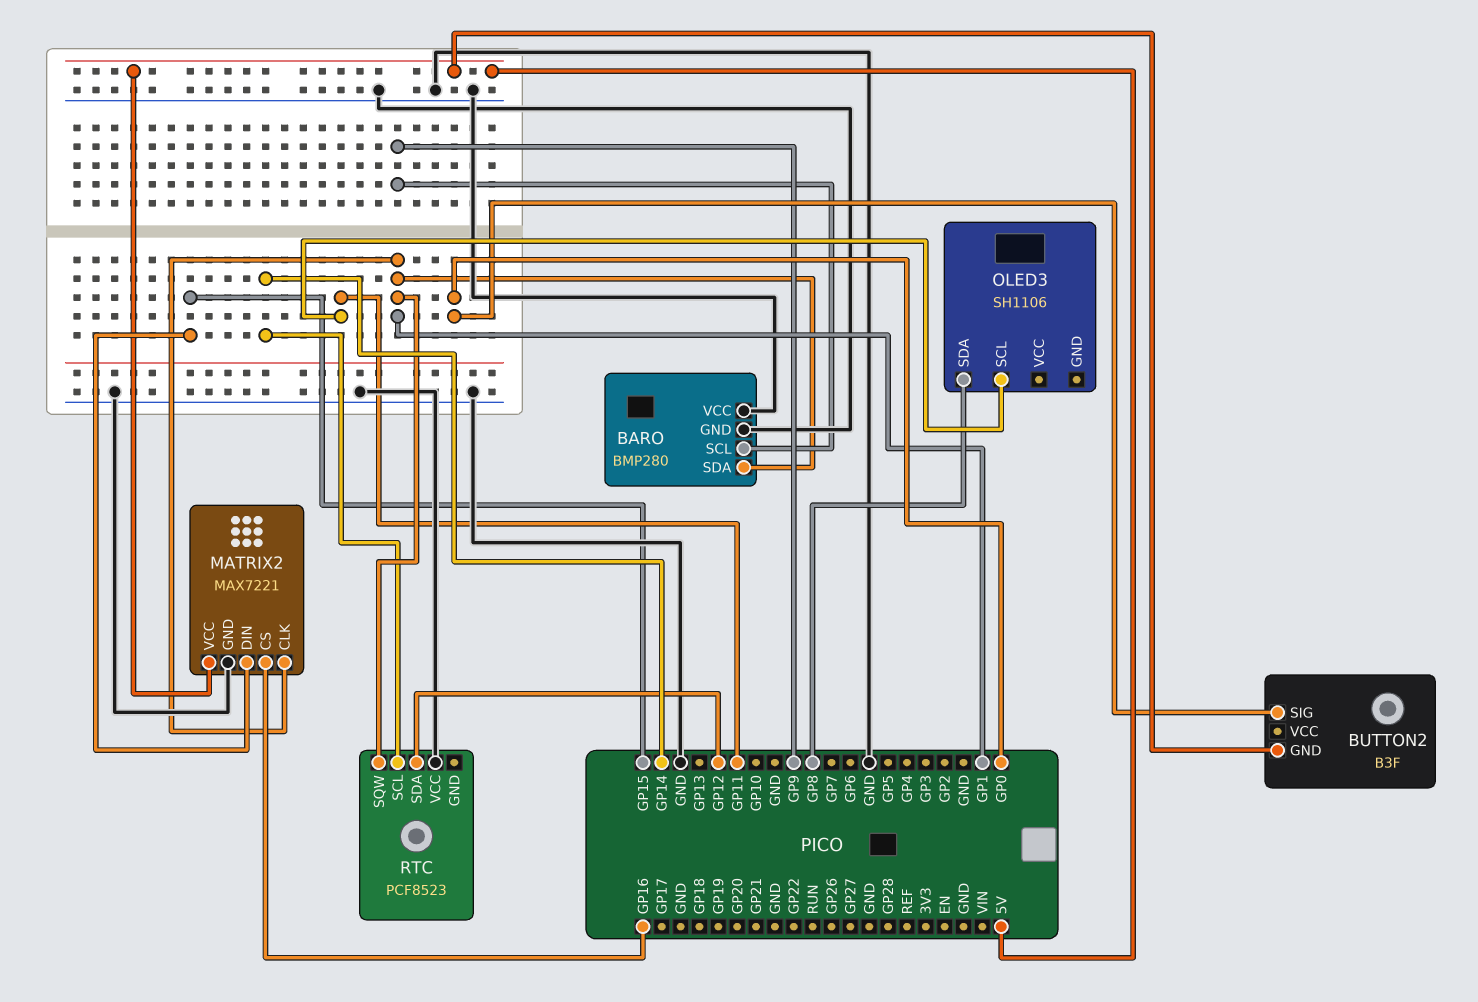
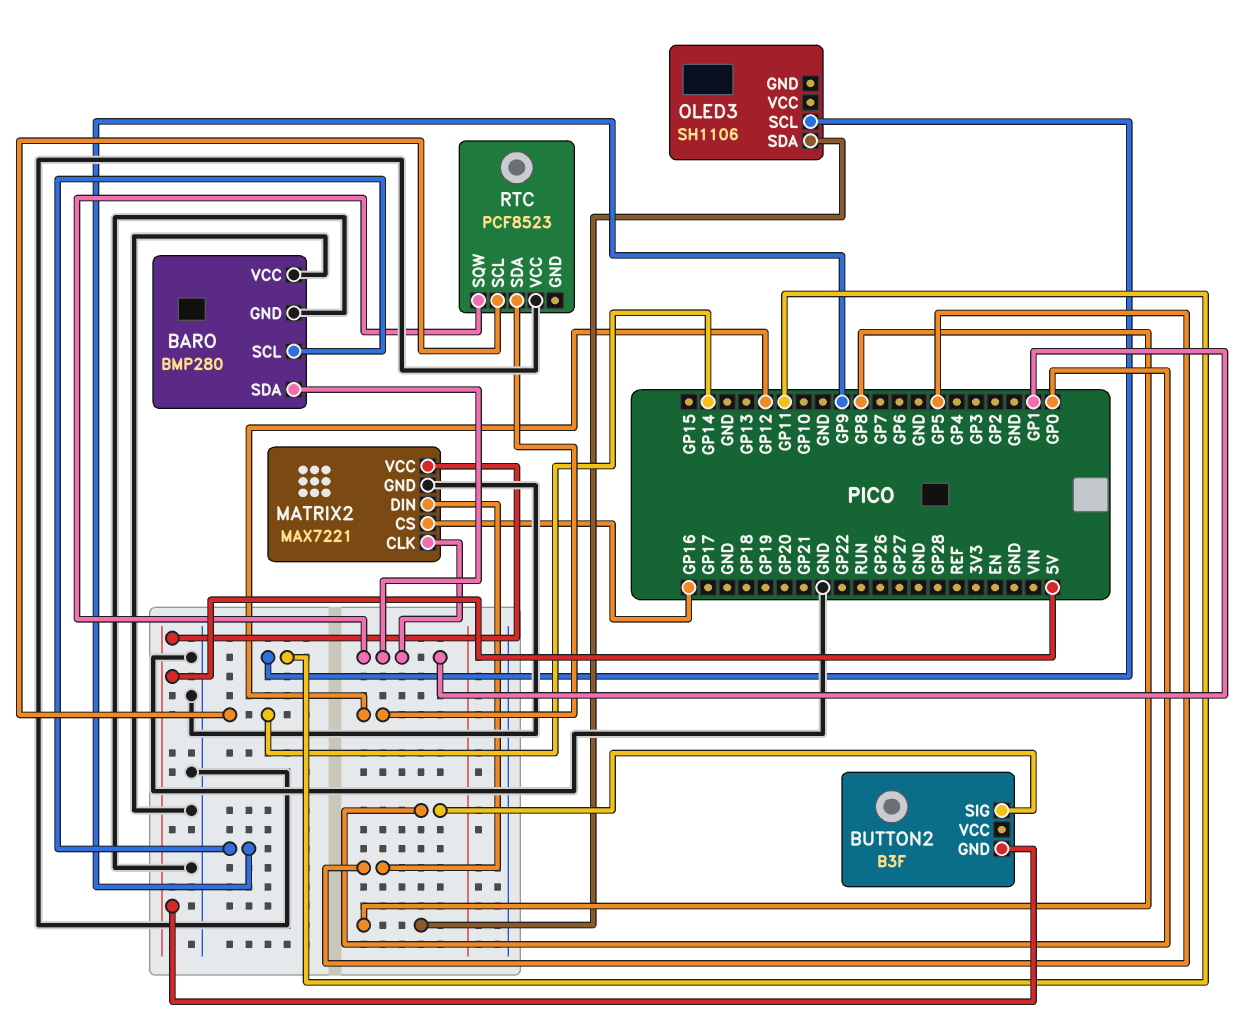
MATRIX2 pin DIN: GP15 -> GP5

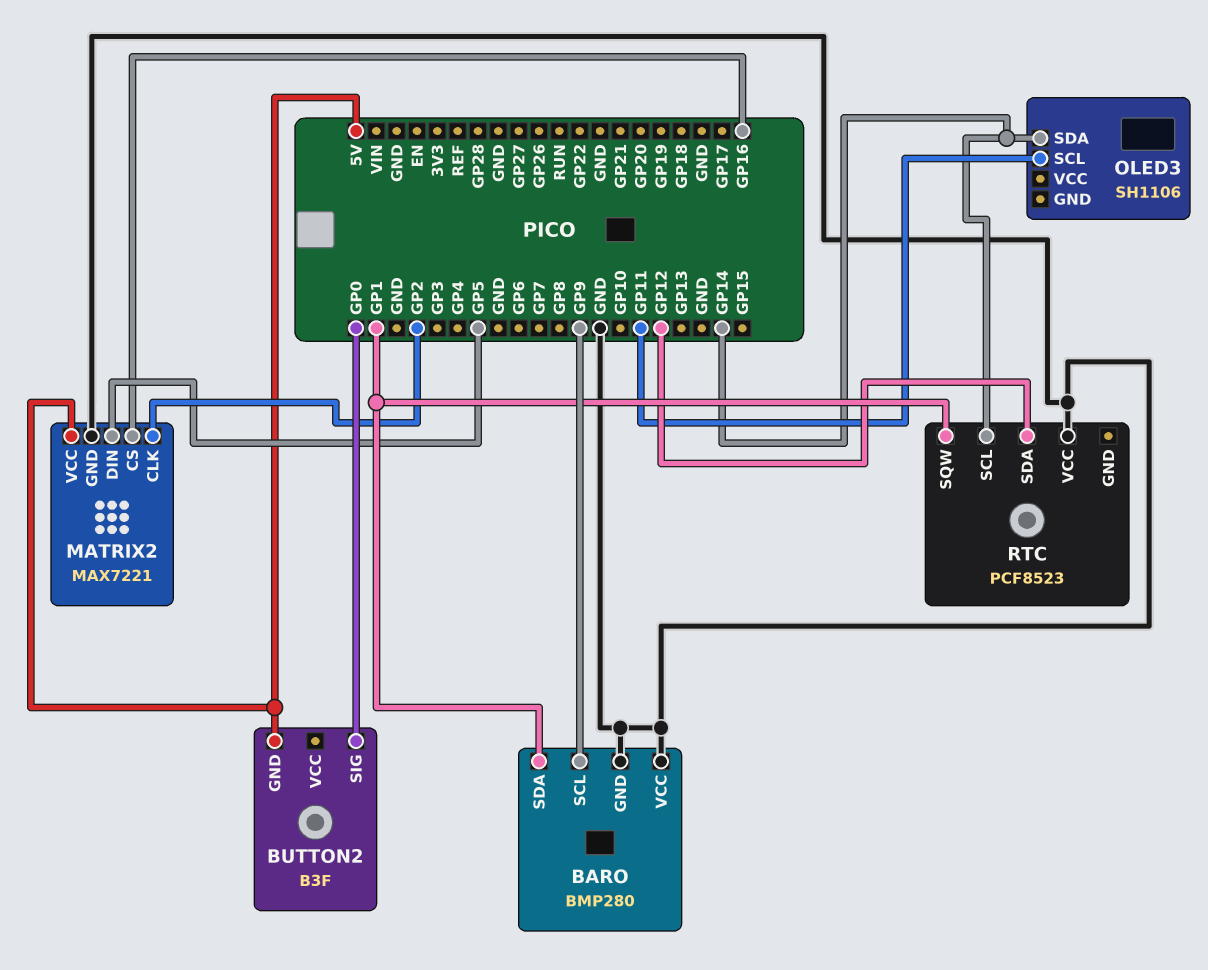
MATRIX2 pin CLK: GP1 -> GP2
OLED3 pin SDA: GP8 -> GP14

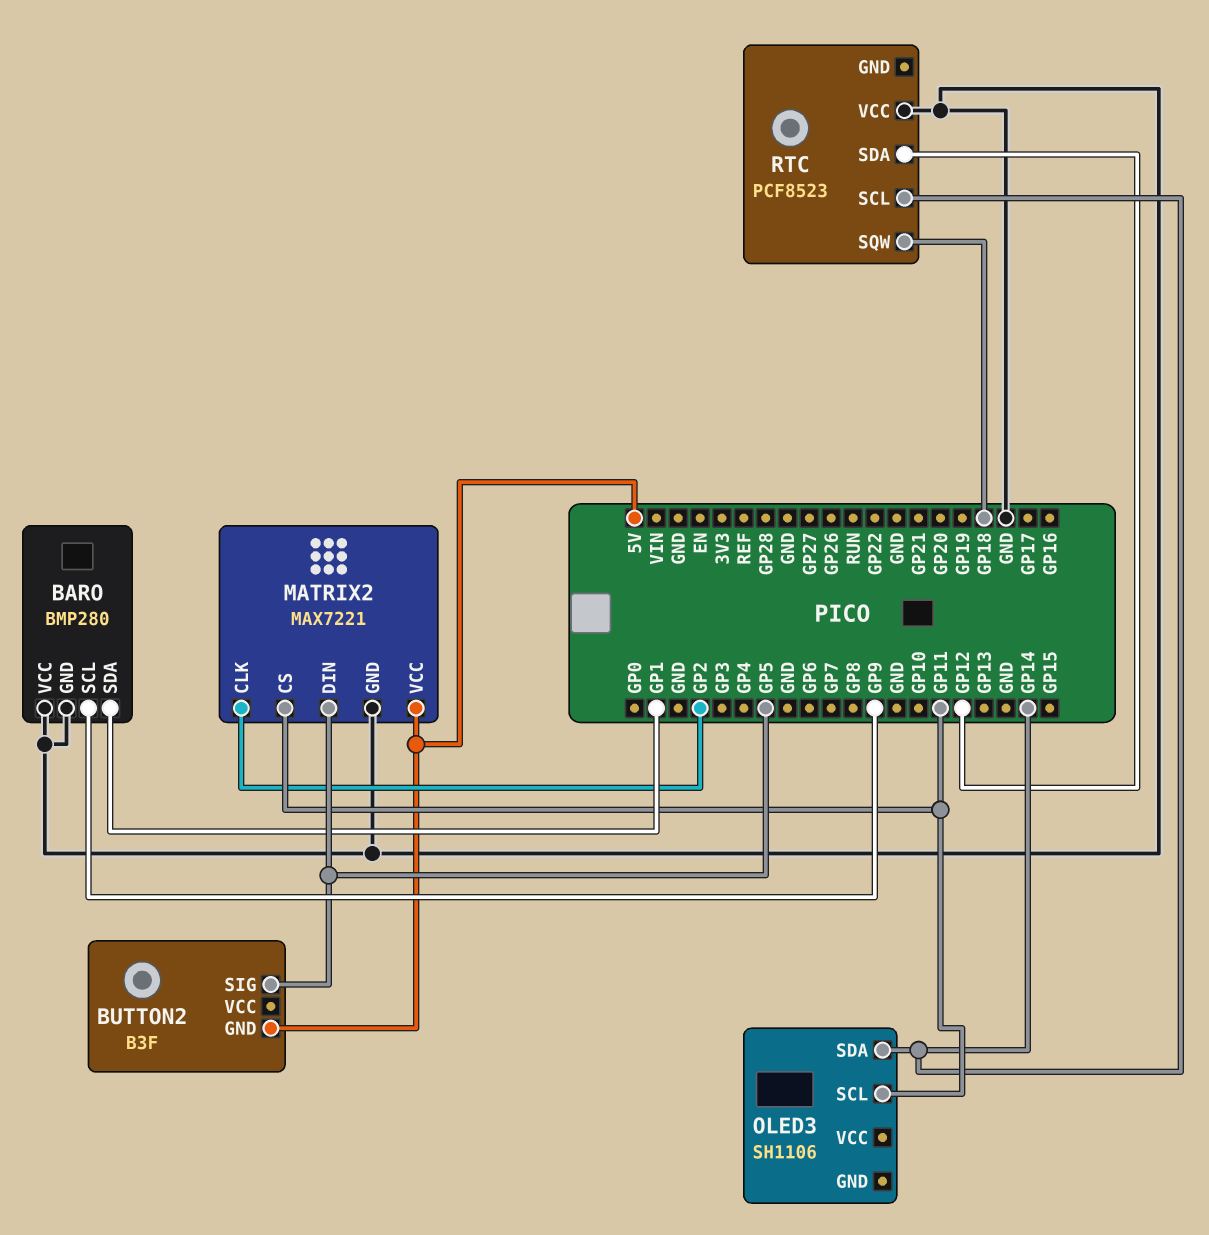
BUTTON2 pin SIG: GP0 -> GP5
MATRIX2 pin CS: GP16 -> GP11
RTC pin SQW: GP1 -> GP18

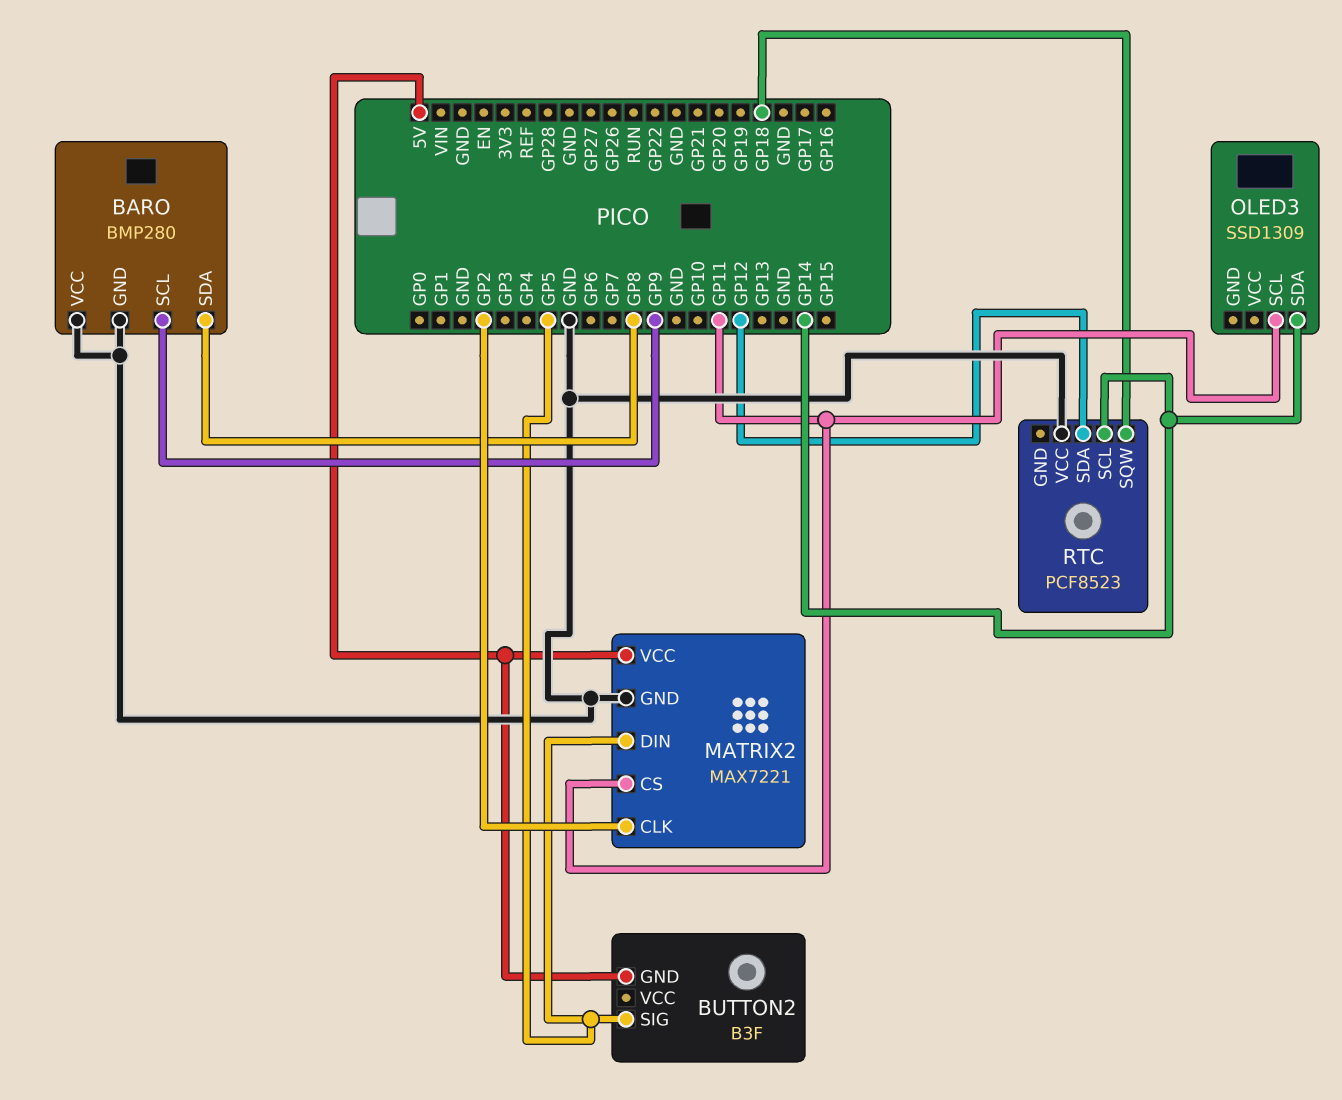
BARO pin SDA: GP1 -> GP8
OLED3: SH1106 -> SSD1309

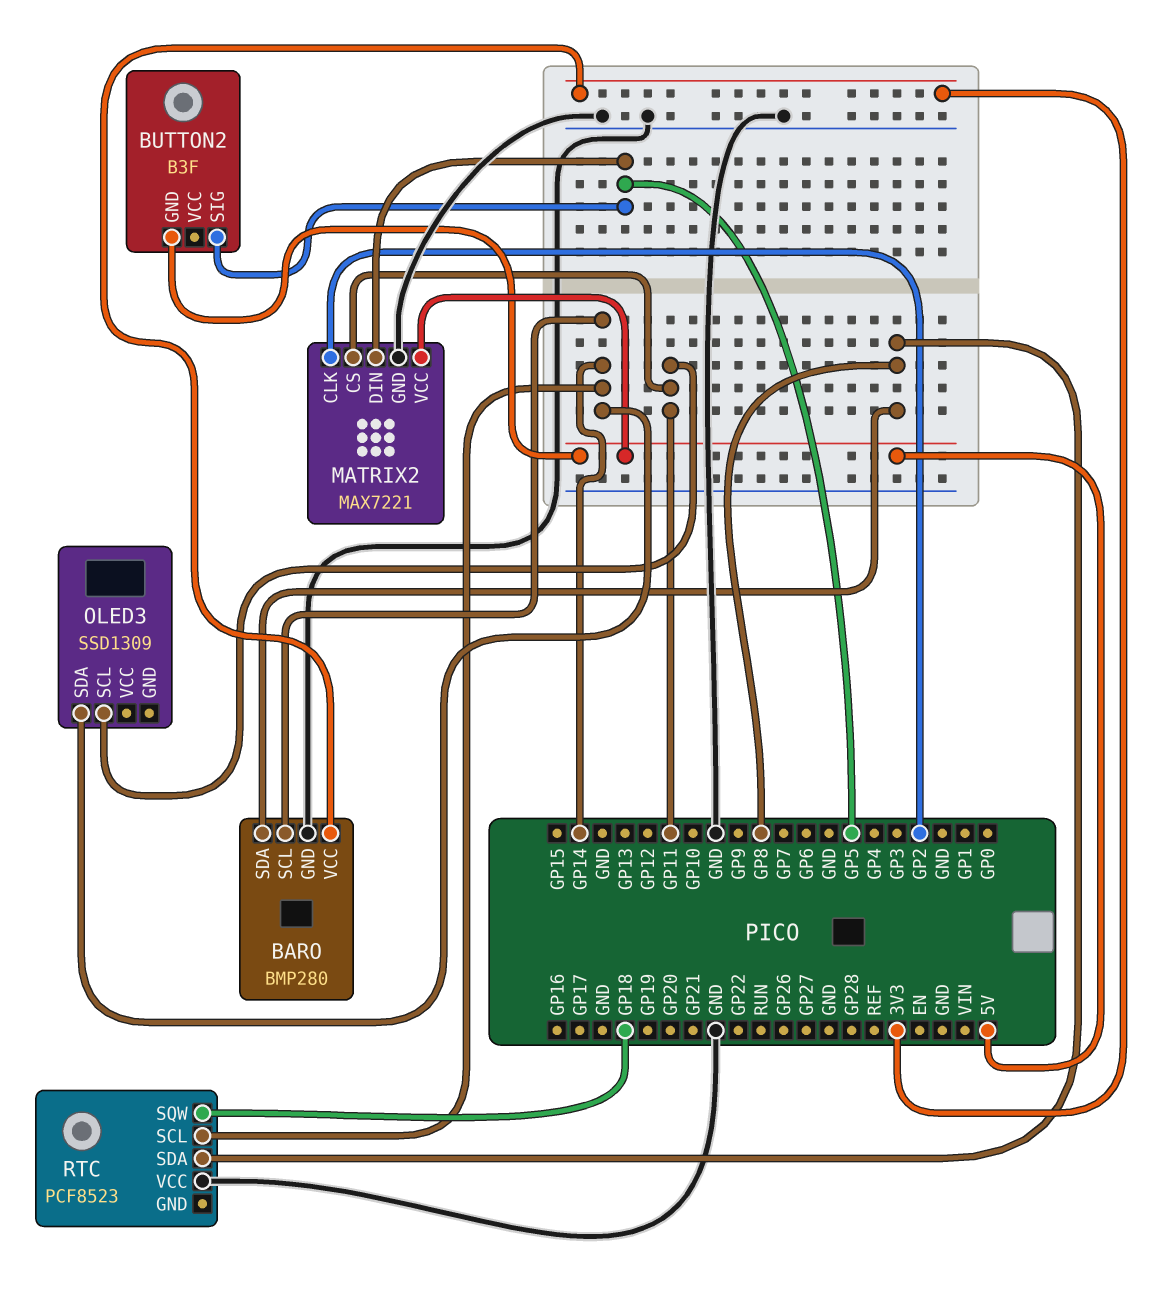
BARO pin SCL: GP9 -> GP14
BARO pin VCC: GND -> 3V3
RTC pin SDA: GP12 -> GP8

